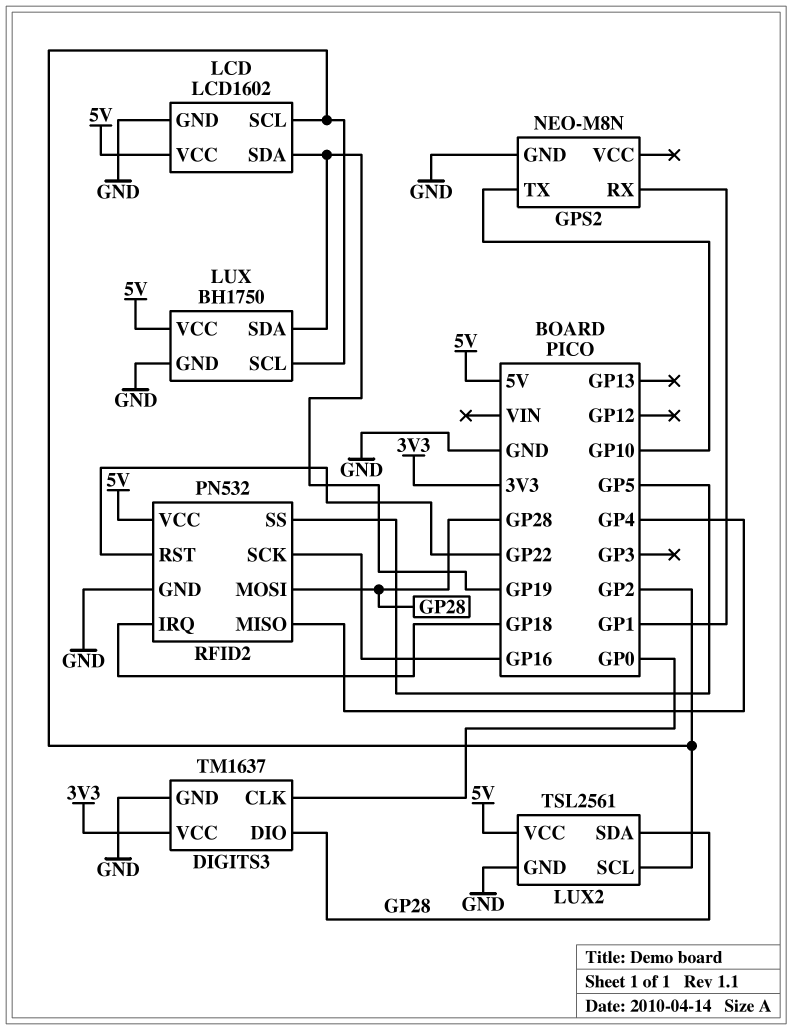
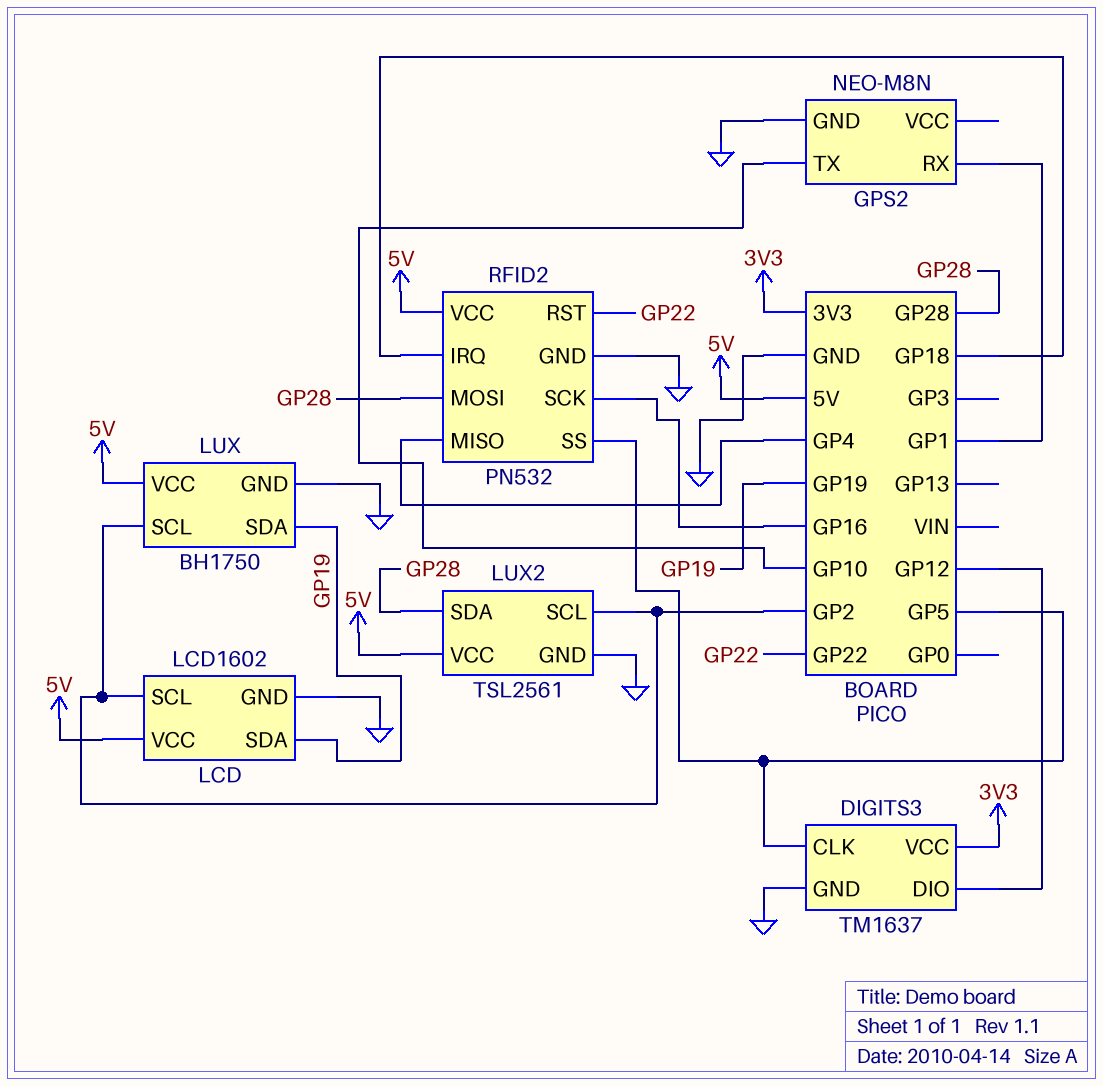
DIGITS3 pin CLK: GP0 -> GP5
DIGITS3 pin DIO: GP28 -> GP12

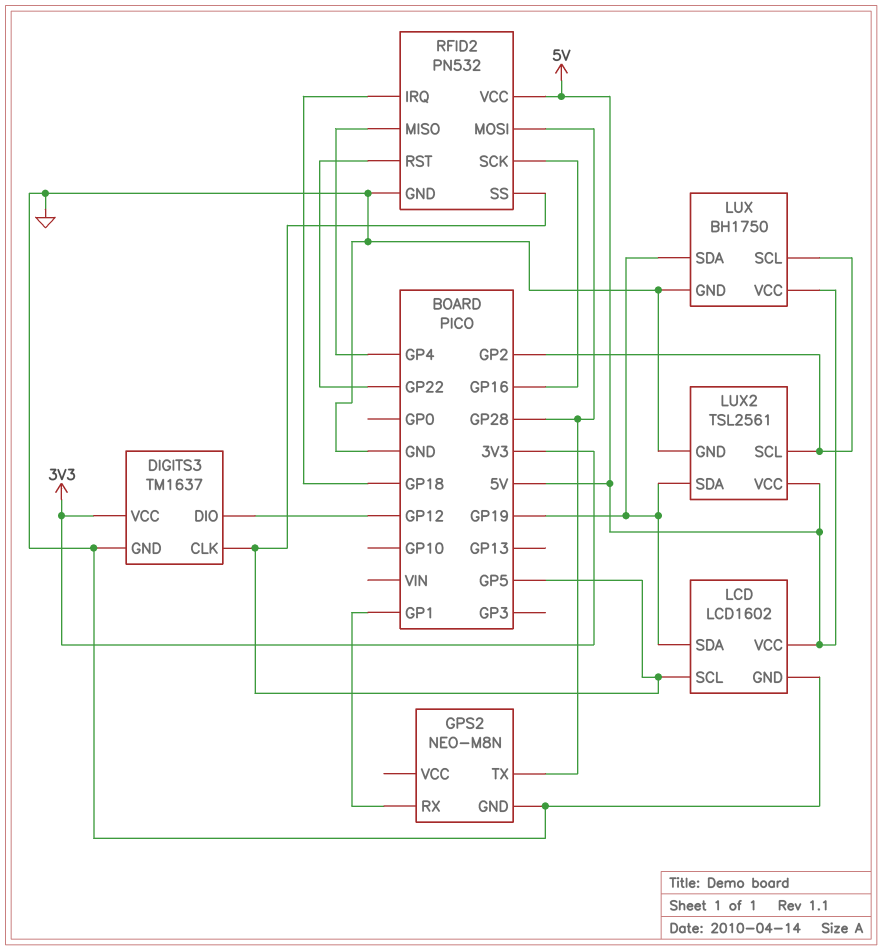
GPS2 pin TX: GP10 -> GP28
LCD pin SCL: GP2 -> GP5
LUX2 pin SDA: GP28 -> GP19

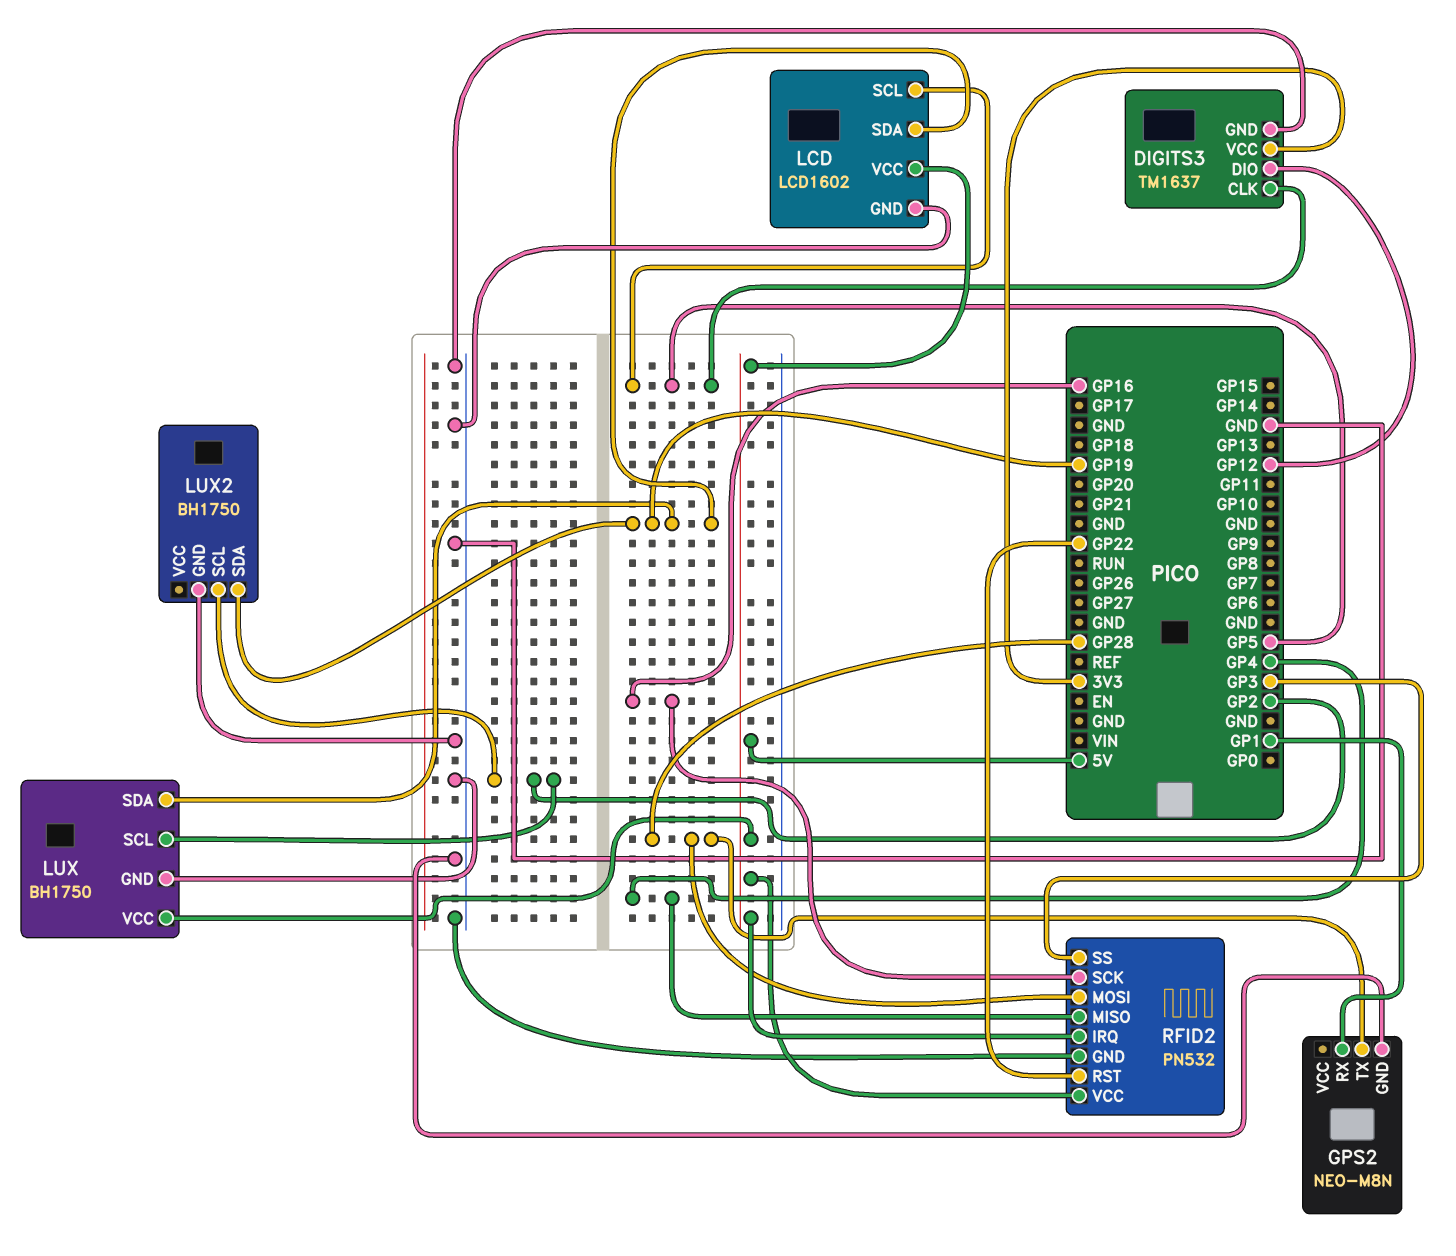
LUX2: TSL2561 -> BH1750
LUX2 pin VCC: 5V -> none
RFID2 pin IRQ: GP18 -> 5V
RFID2 pin SS: GP5 -> GP3

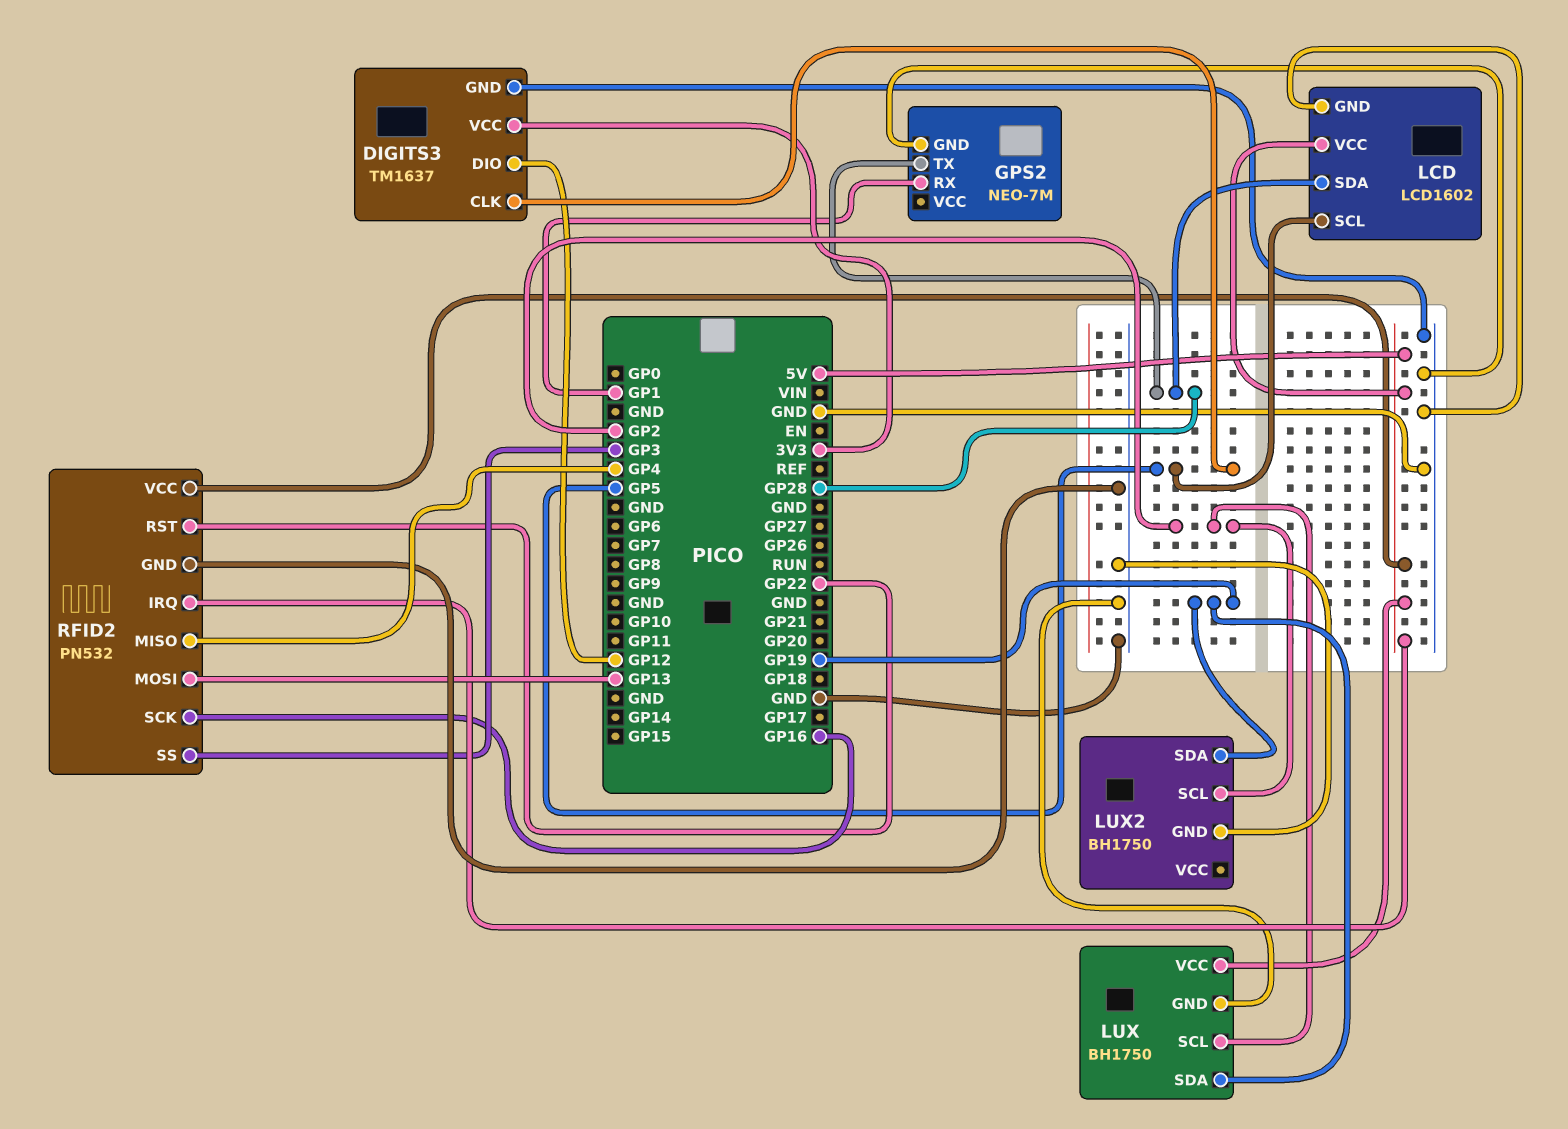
GPS2: NEO-M8N -> NEO-7M
LCD pin SDA: GP19 -> GP28
RFID2 pin MOSI: GP28 -> GP13

